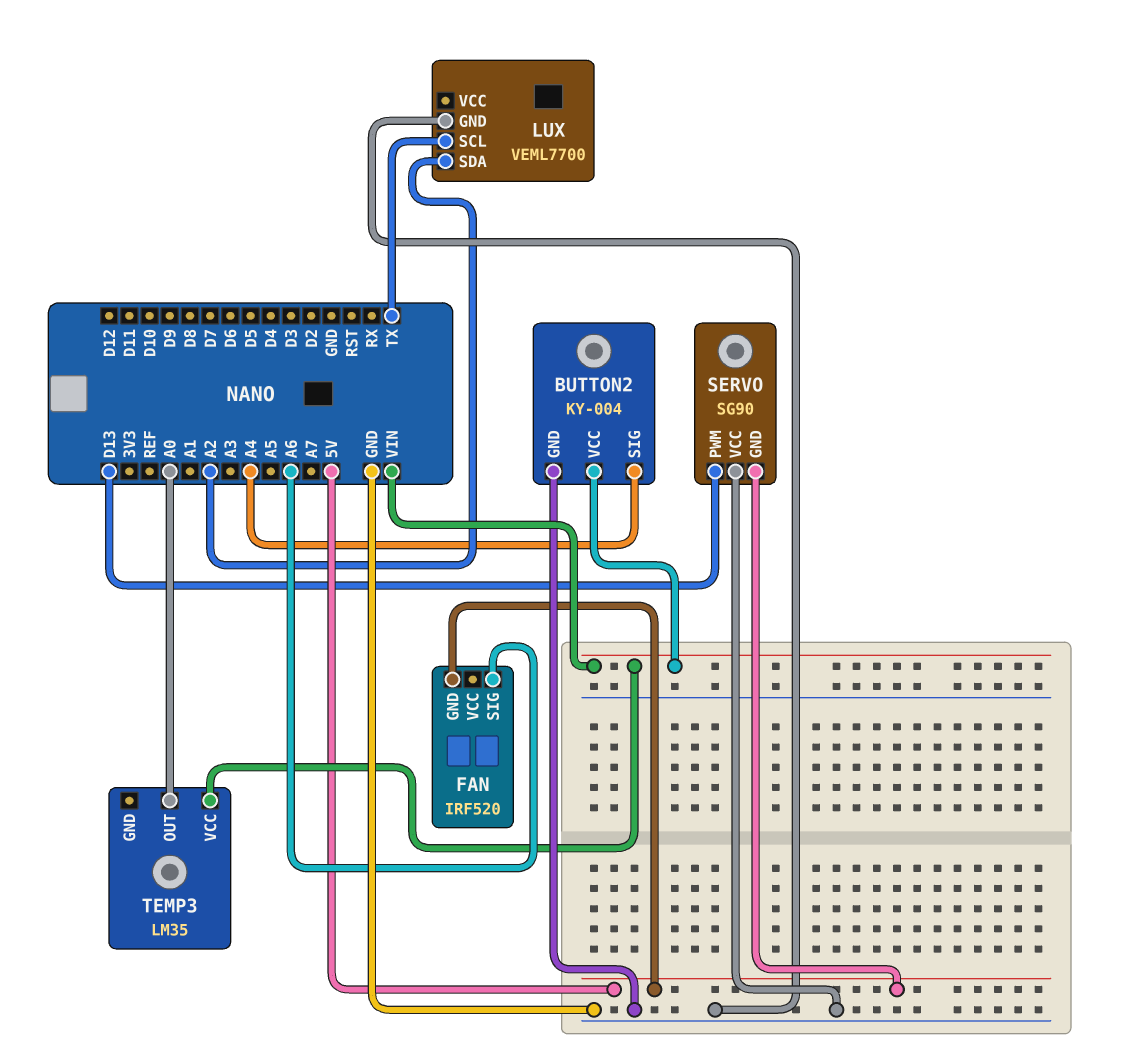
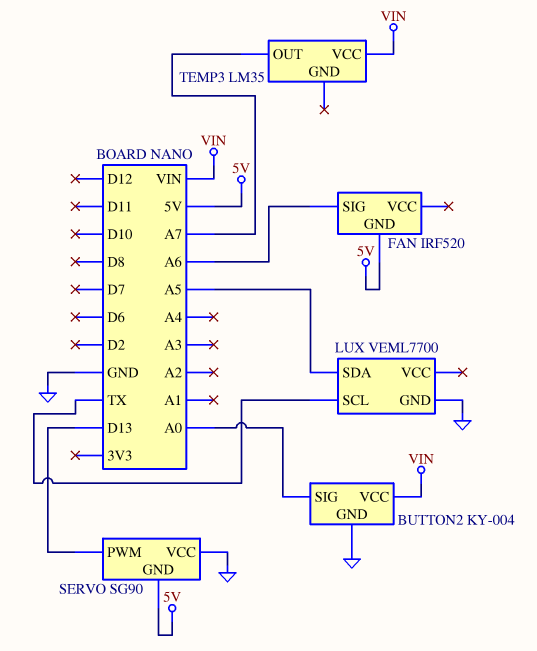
BUTTON2 pin SIG: A4 -> A0
LUX pin SDA: A2 -> A5
TEMP3 pin OUT: A0 -> A7

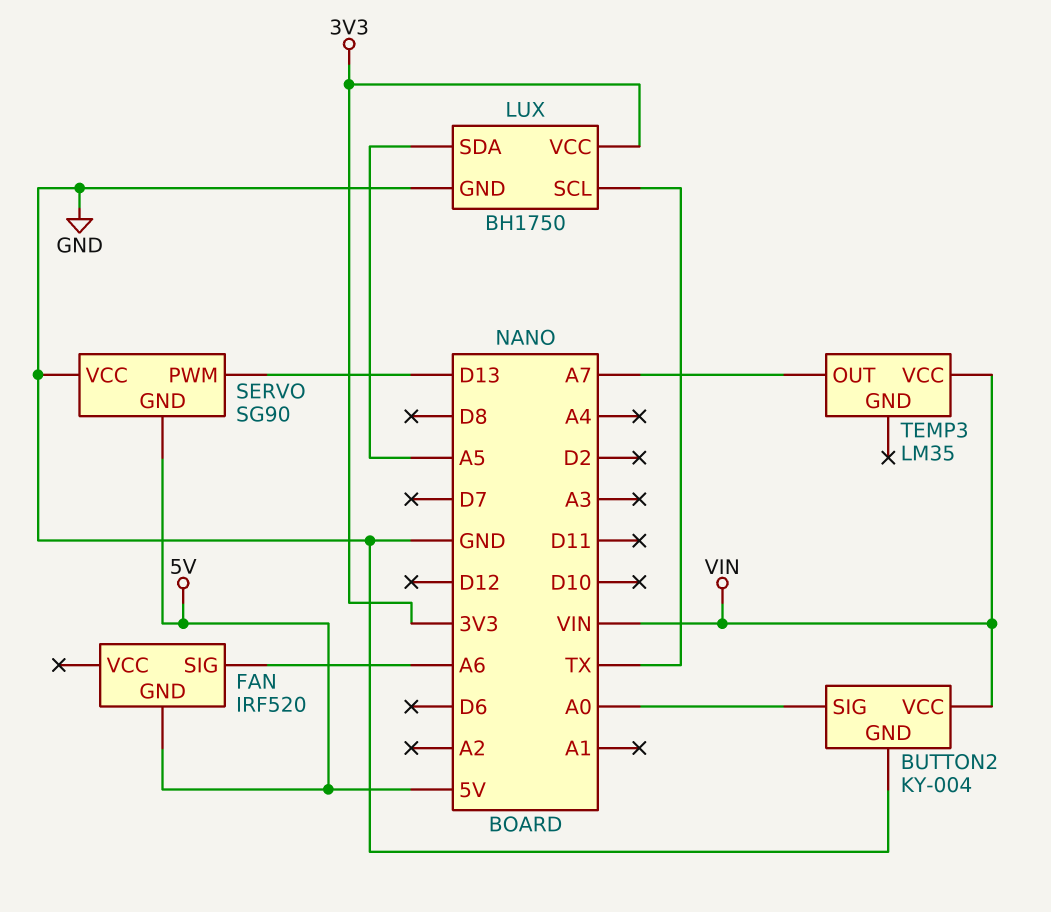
LUX: VEML7700 -> BH1750
LUX pin VCC: none -> 3V3

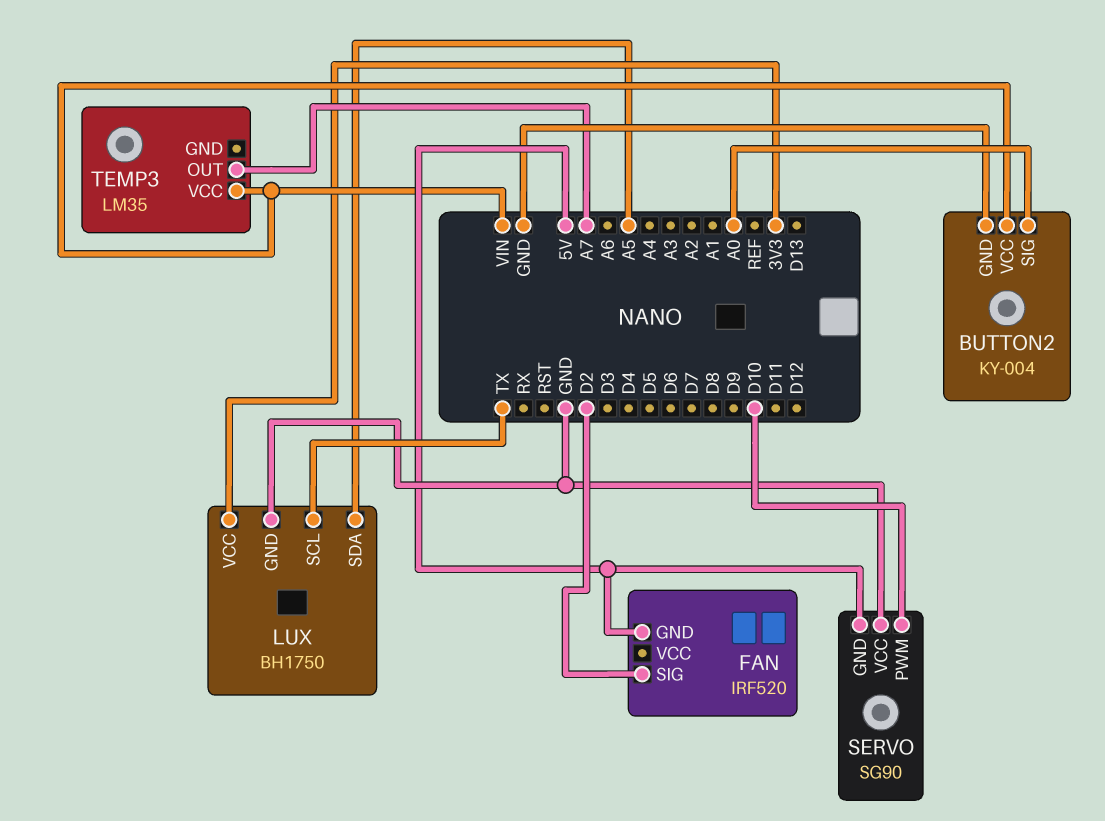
FAN pin SIG: A6 -> D2
SERVO pin PWM: D13 -> D10

